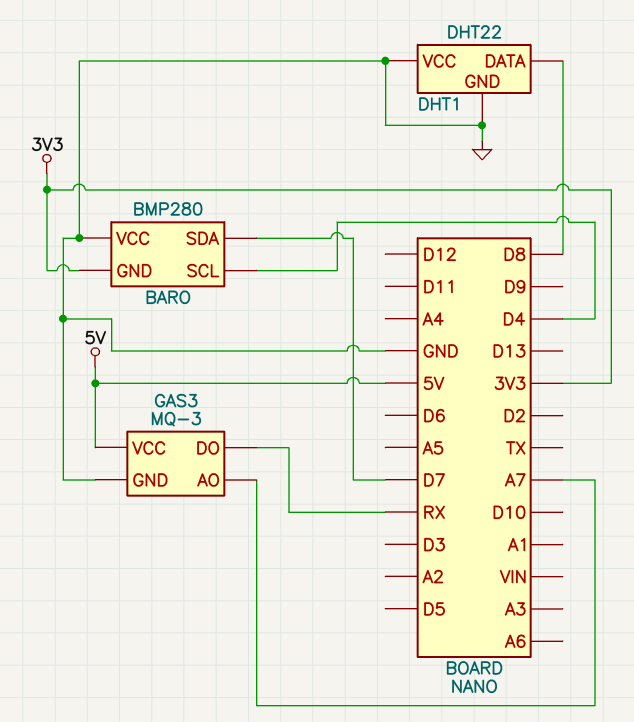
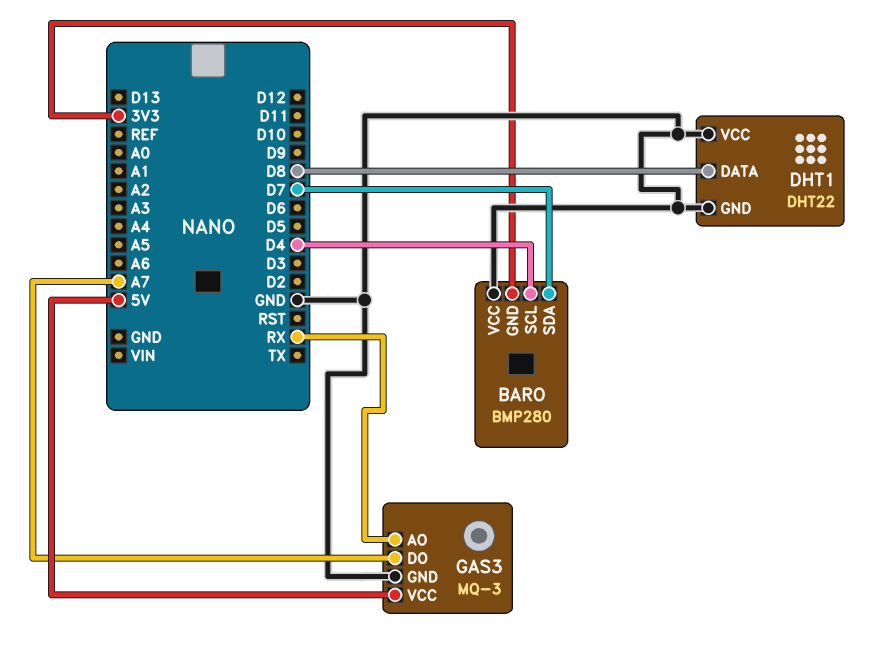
GAS3 pin AO: A7 -> RX
GAS3 pin DO: RX -> A7

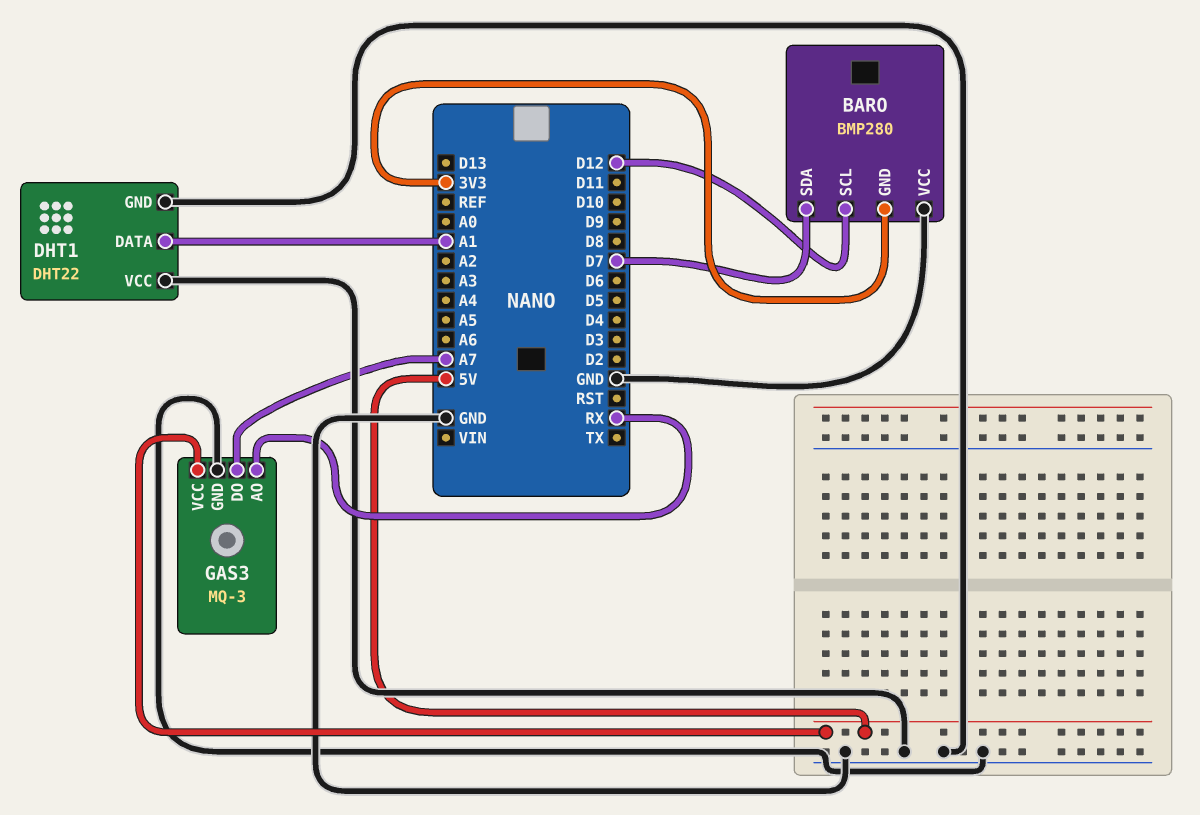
BARO pin SCL: D4 -> D12
DHT1 pin DATA: D8 -> A1

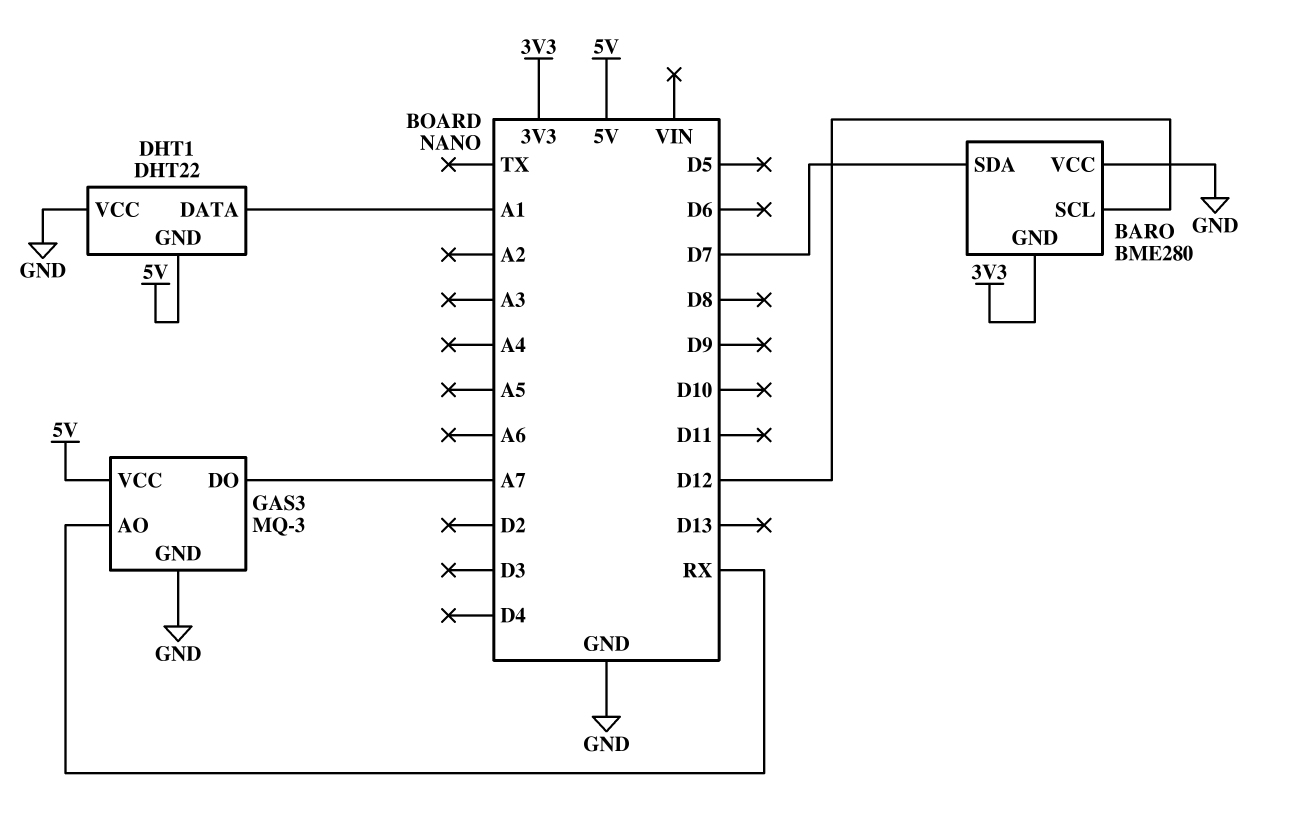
BARO: BMP280 -> BME280
DHT1 pin GND: GND -> 5V

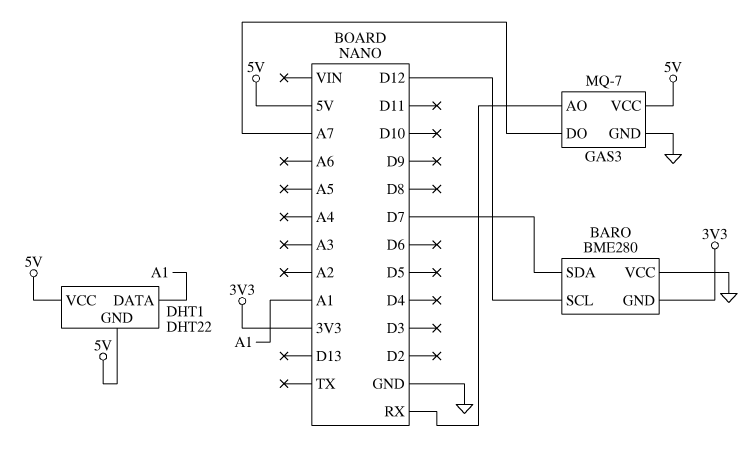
DHT1 pin VCC: GND -> 5V
GAS3: MQ-3 -> MQ-7

